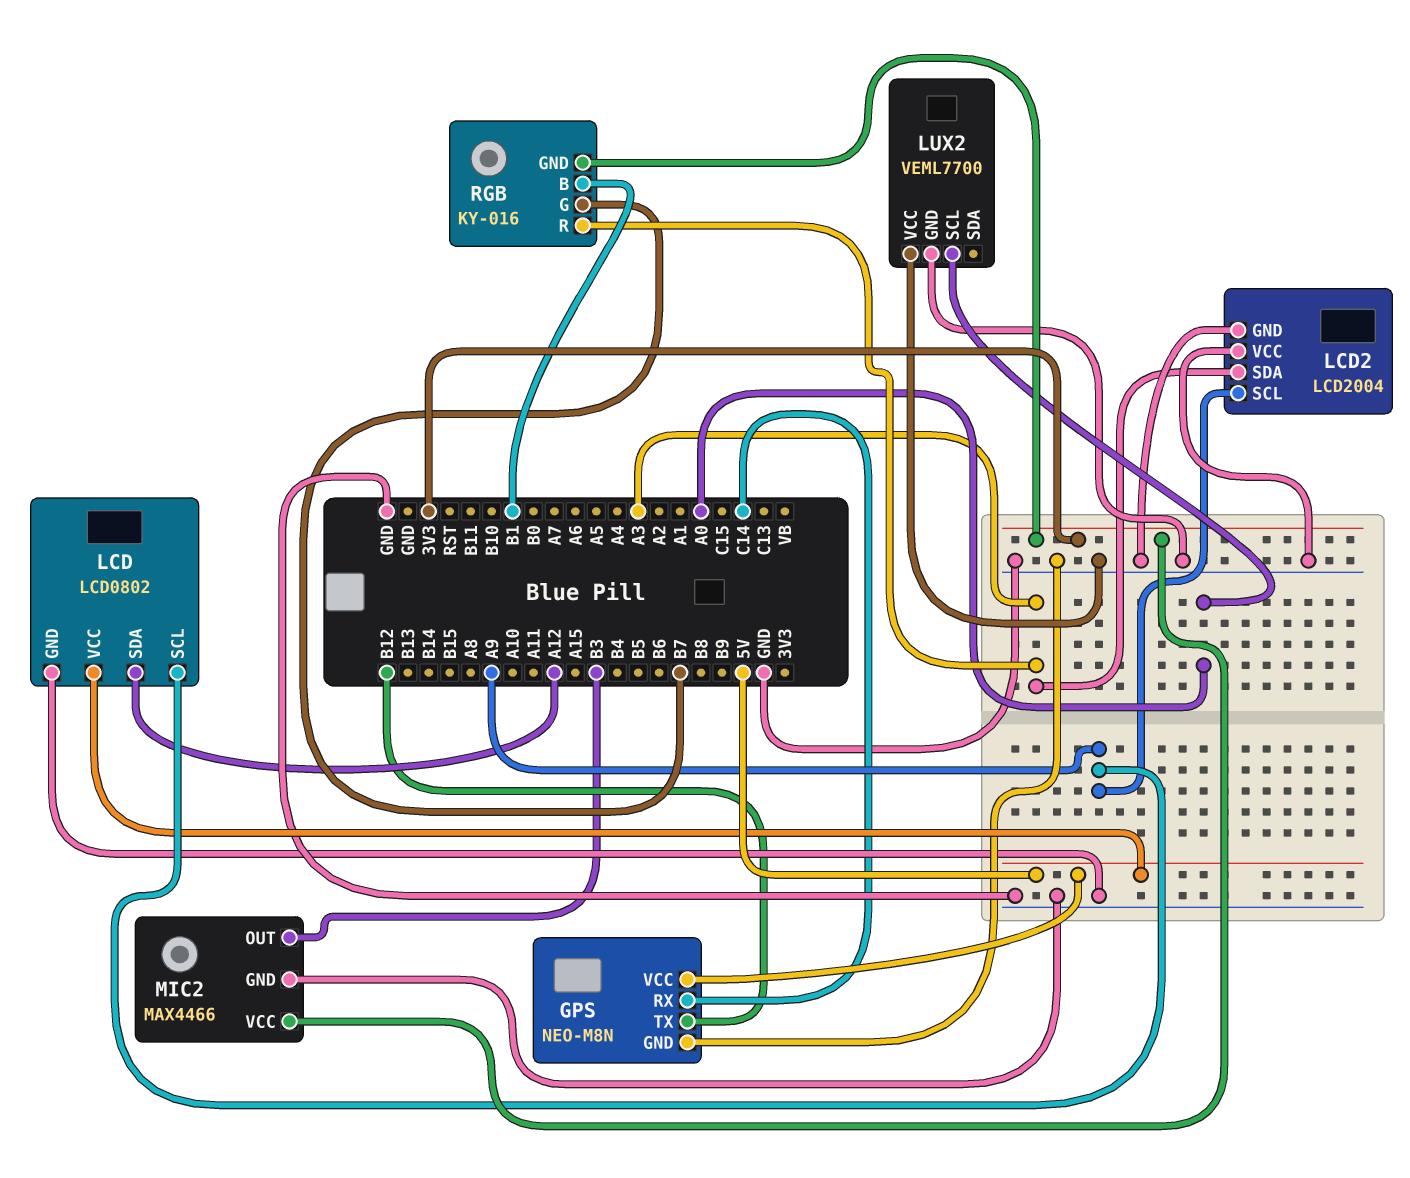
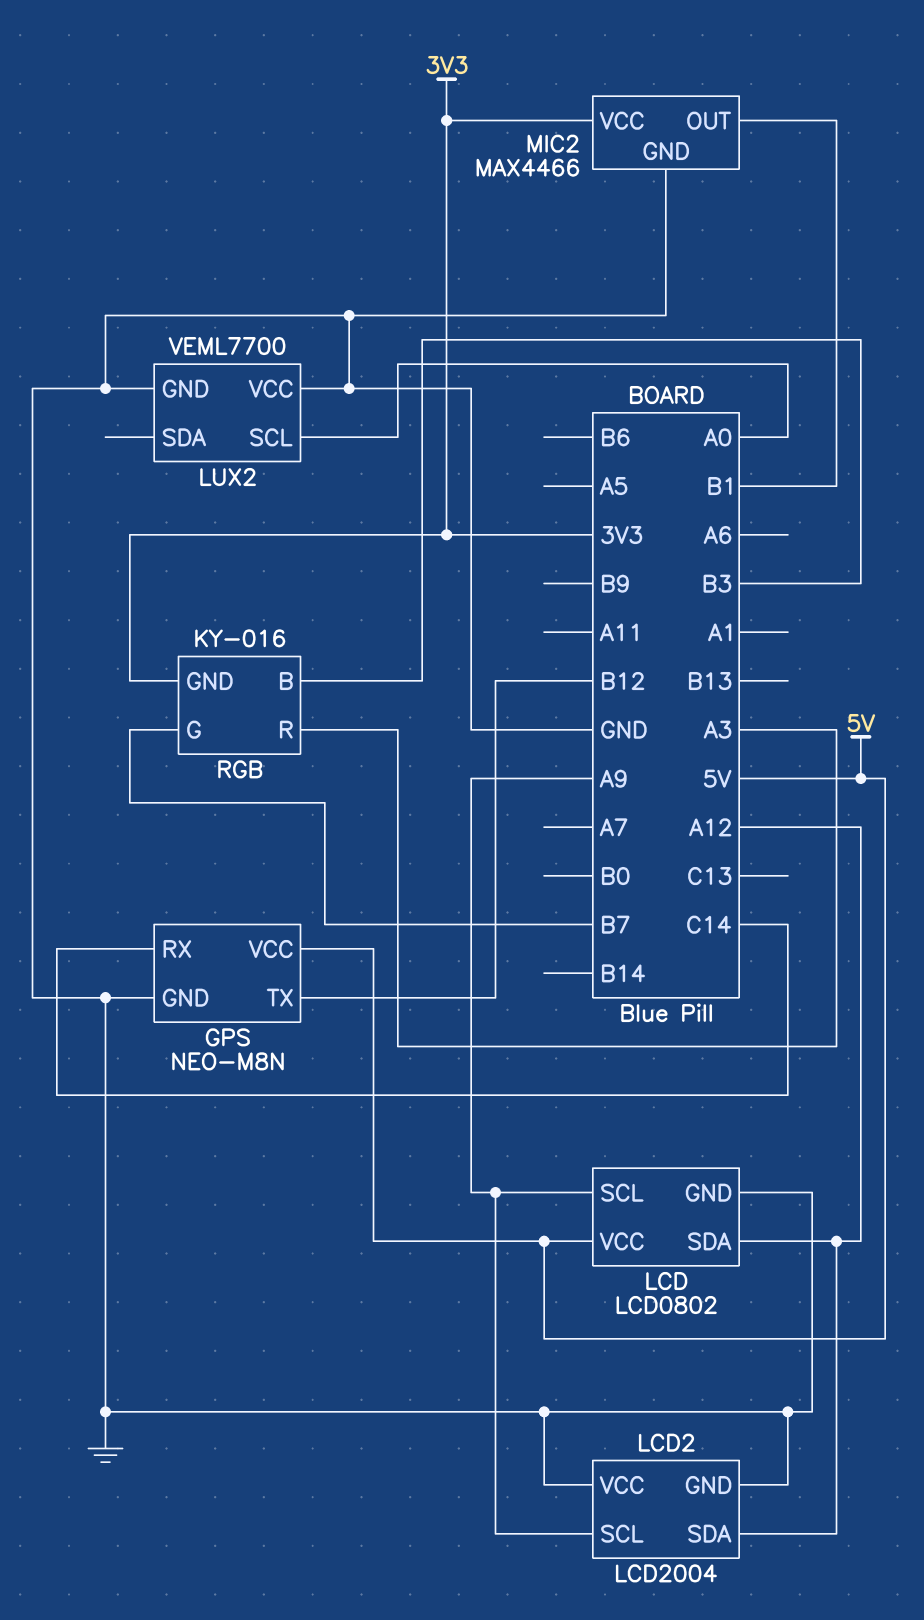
LCD2 pin SDA: A3 -> A12
MIC2 pin OUT: B3 -> B1
RGB pin B: B1 -> B3

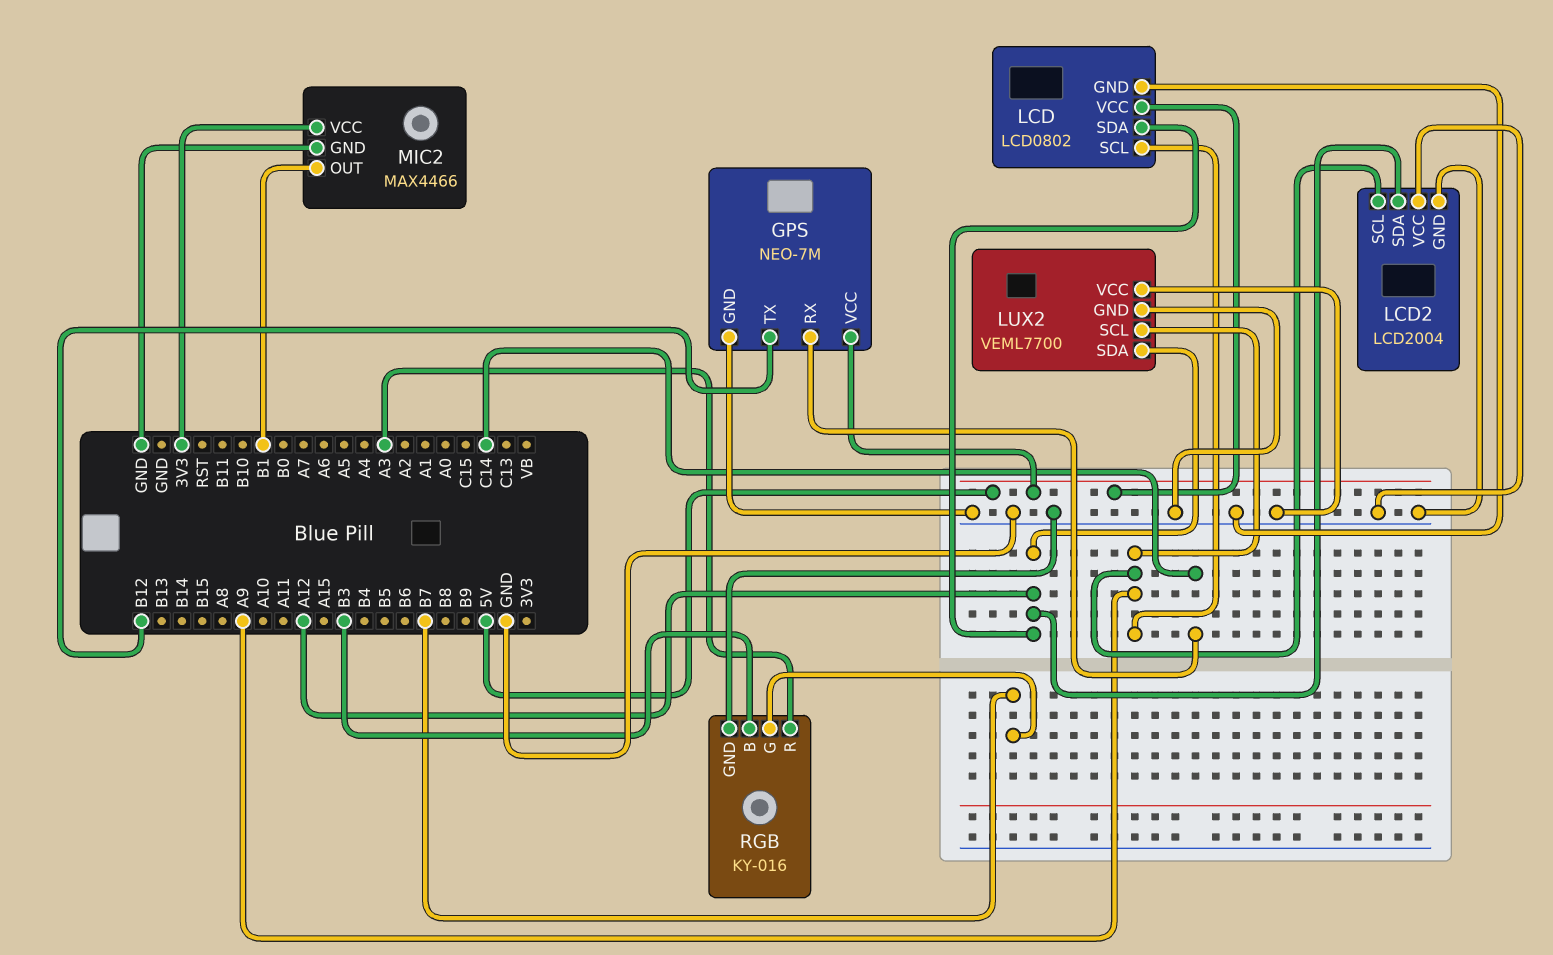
GPS: NEO-M8N -> NEO-7M
LUX2 pin SCL: A0 -> A9
LUX2 pin SDA: none -> A12
RGB pin GND: 3V3 -> GND

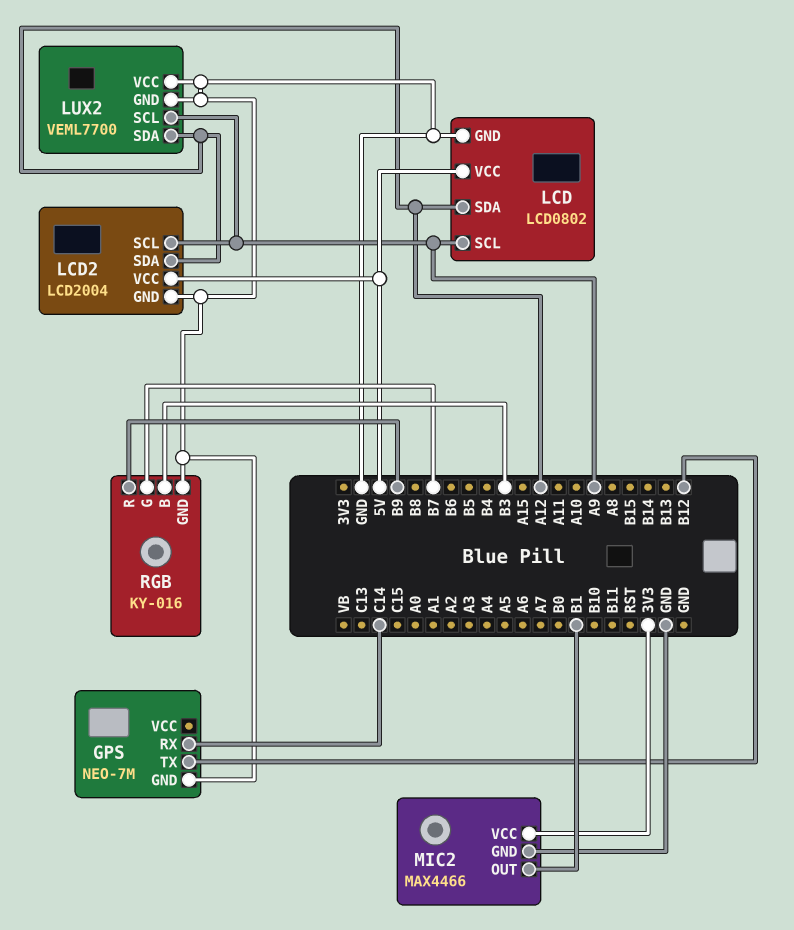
GPS pin VCC: 5V -> none
LCD2 pin VCC: GND -> 5V
RGB pin R: A3 -> B9

